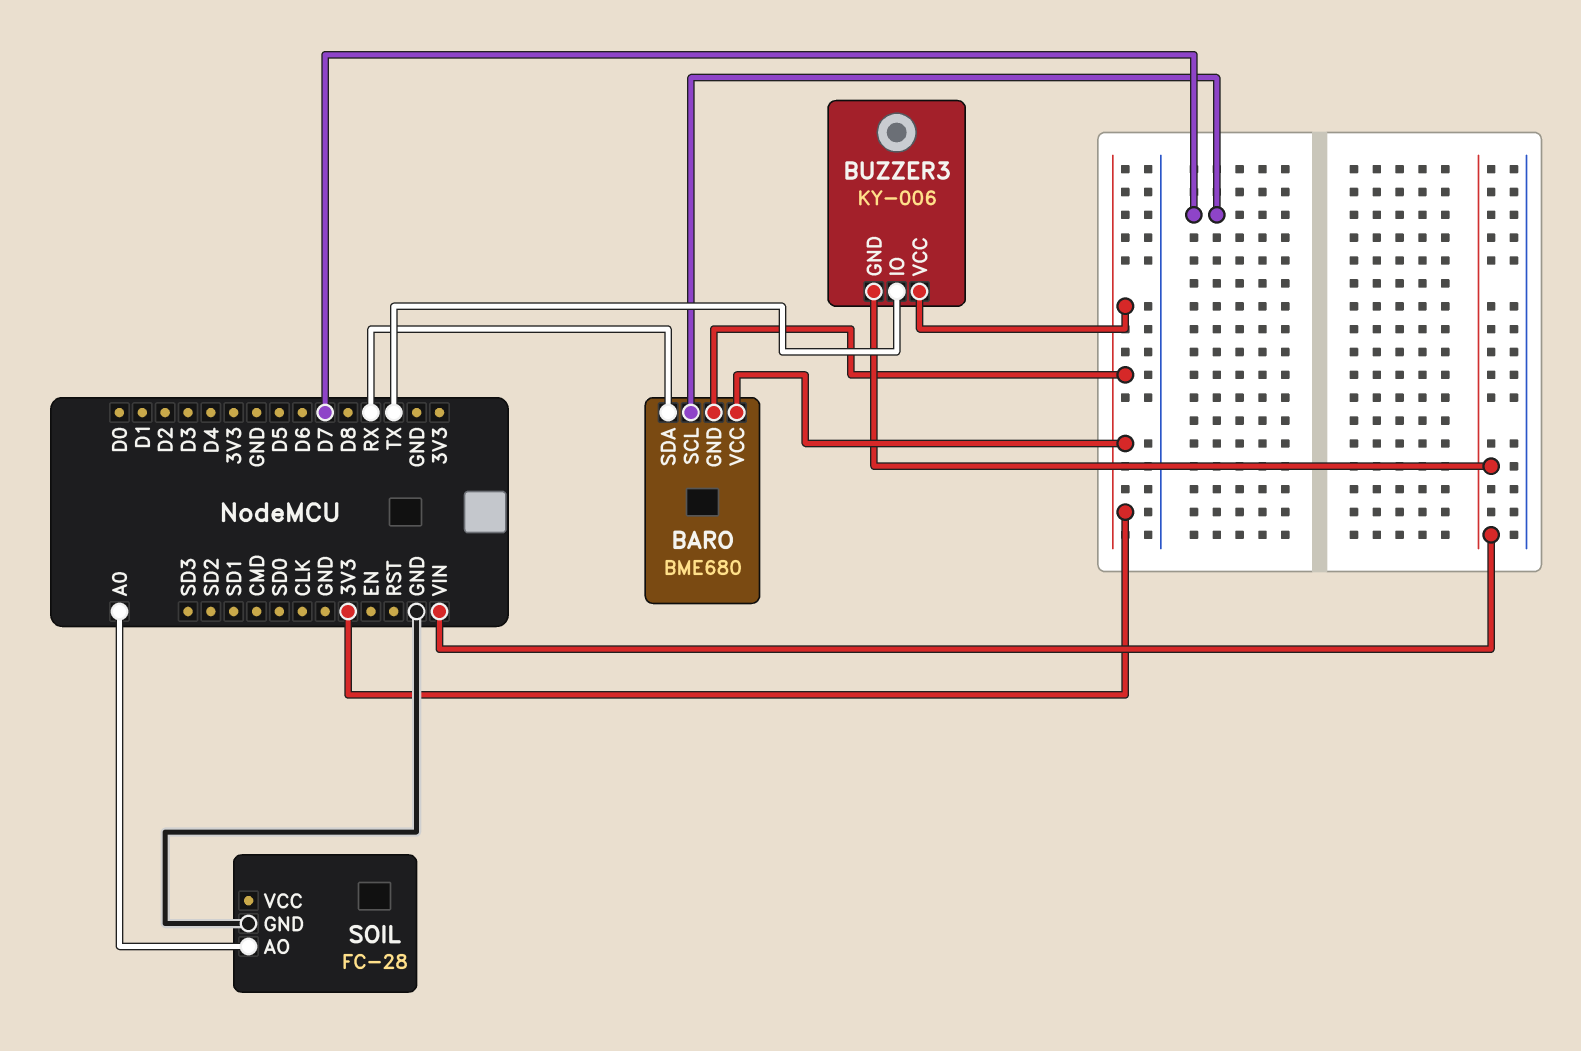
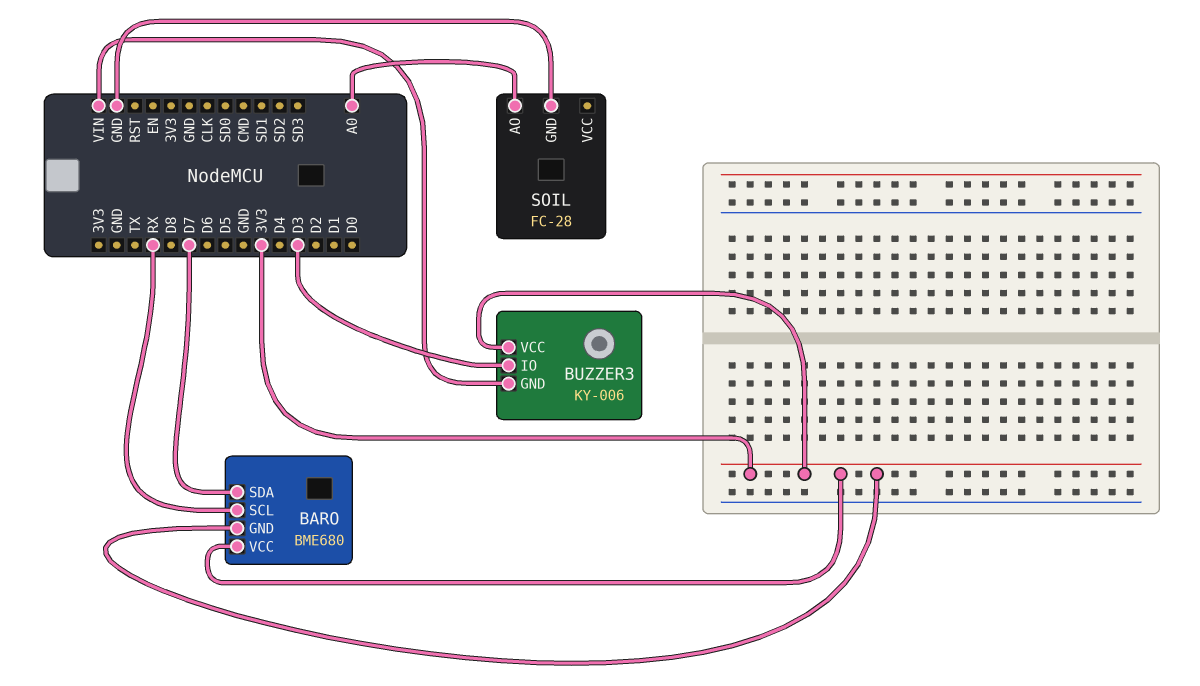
BARO pin SCL: D7 -> RX
BARO pin SDA: RX -> D7
BUZZER3 pin IO: TX -> D3

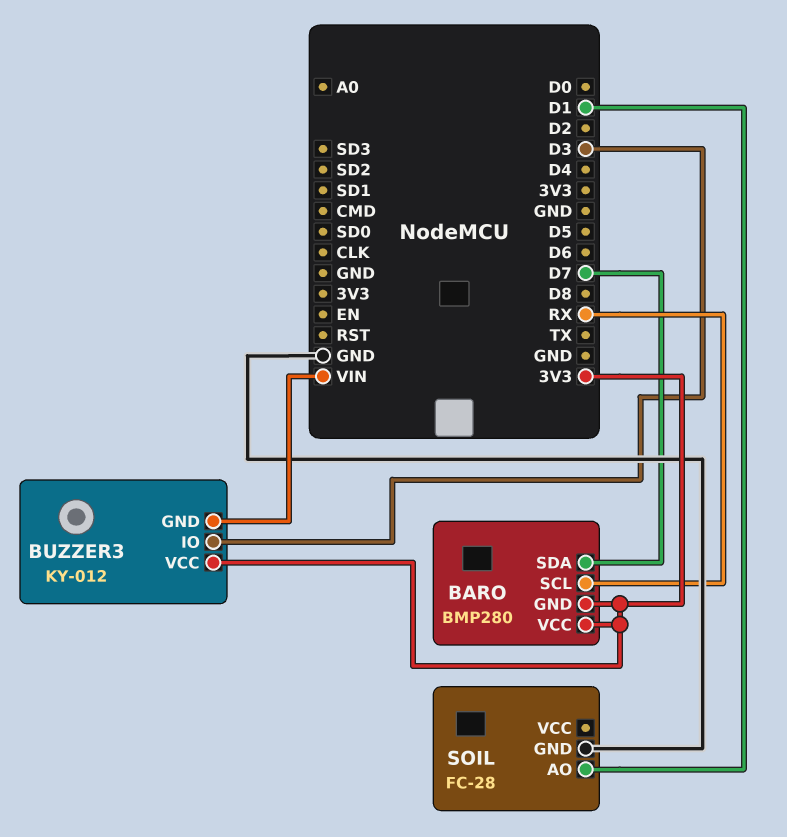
BARO: BME680 -> BMP280
BUZZER3: KY-006 -> KY-012
SOIL pin AO: A0 -> D1

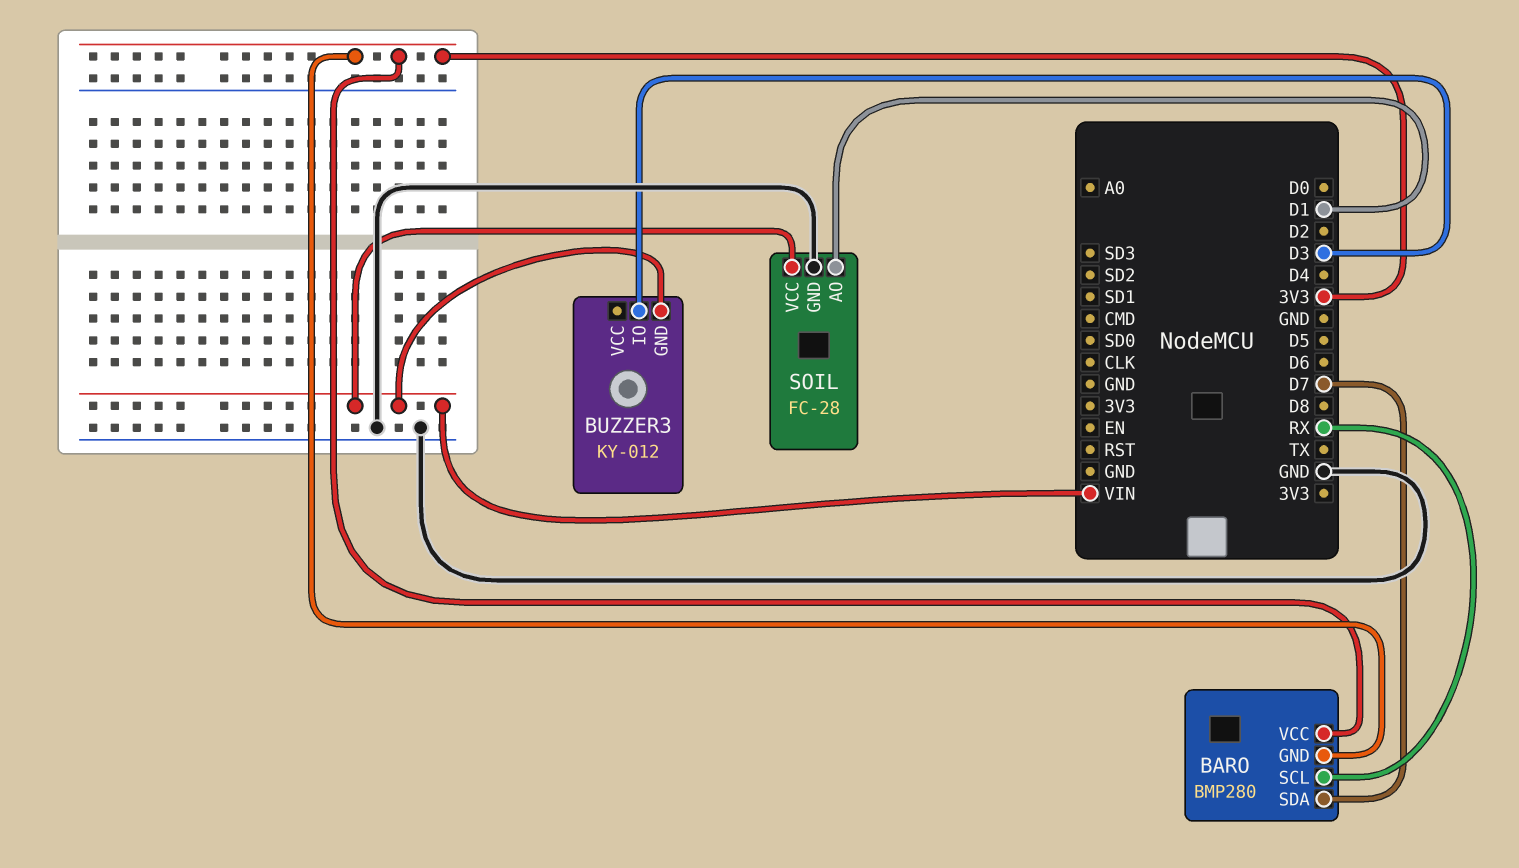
BUZZER3 pin VCC: 3V3 -> none
SOIL pin VCC: none -> VIN

